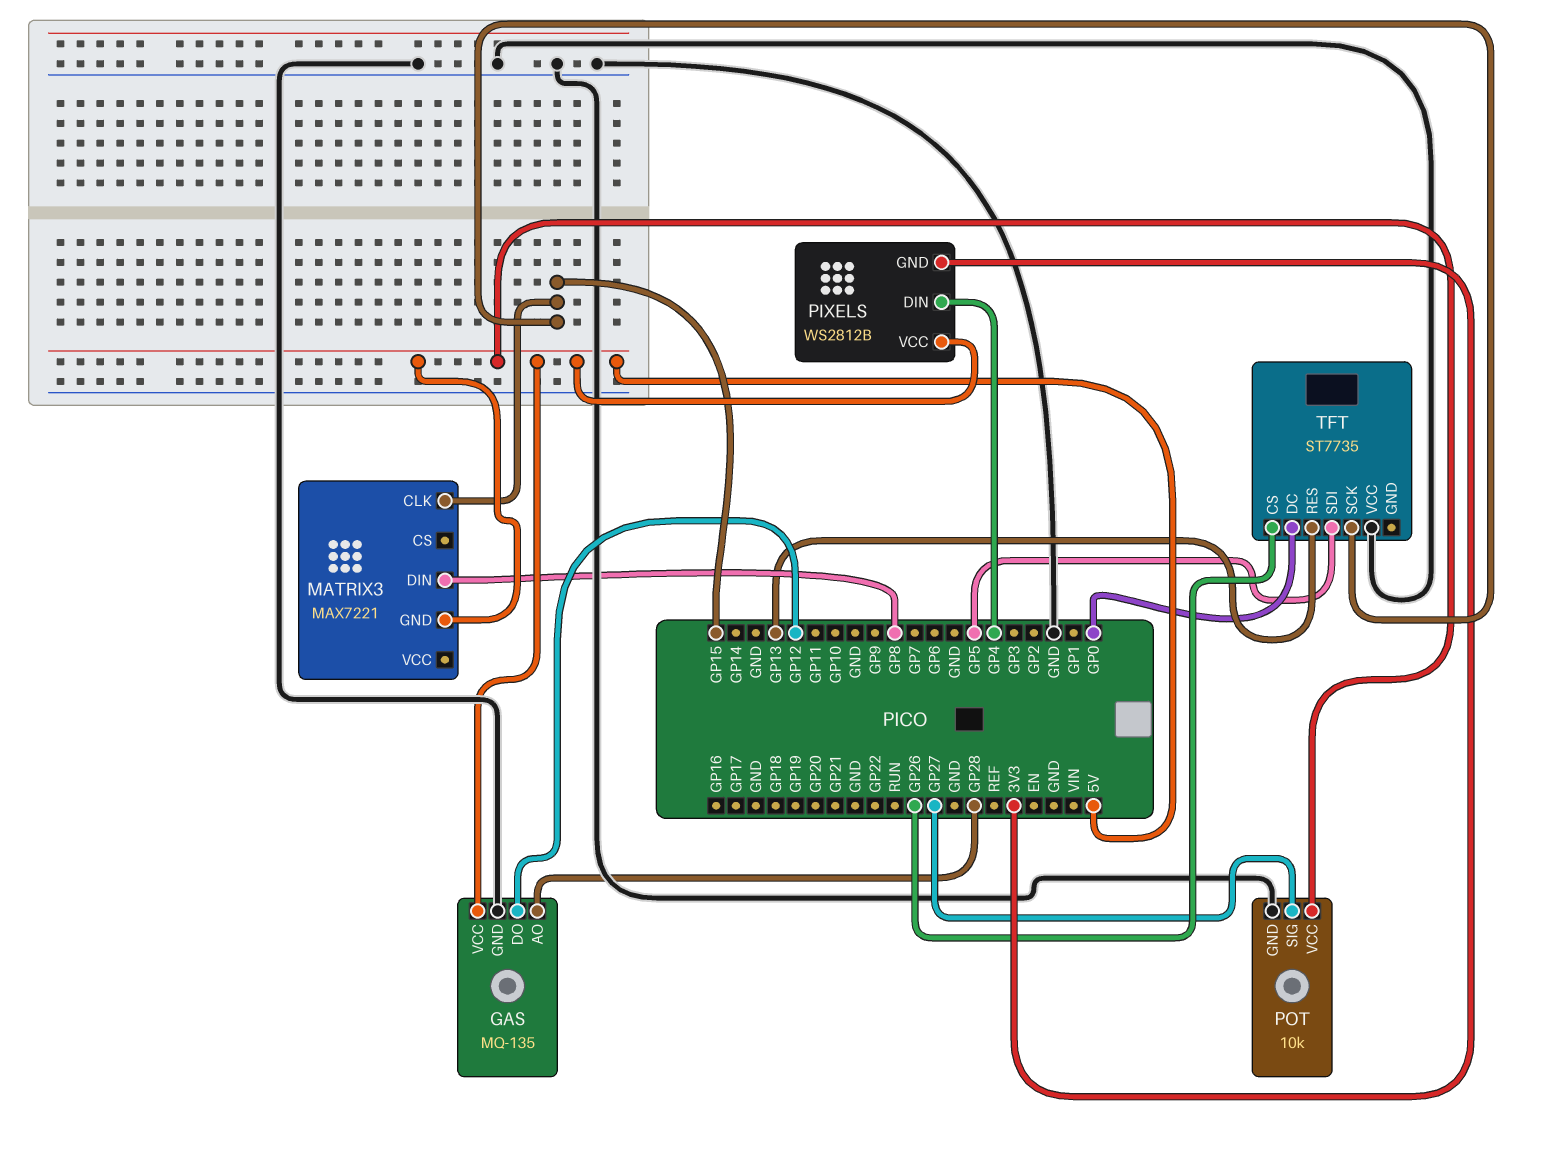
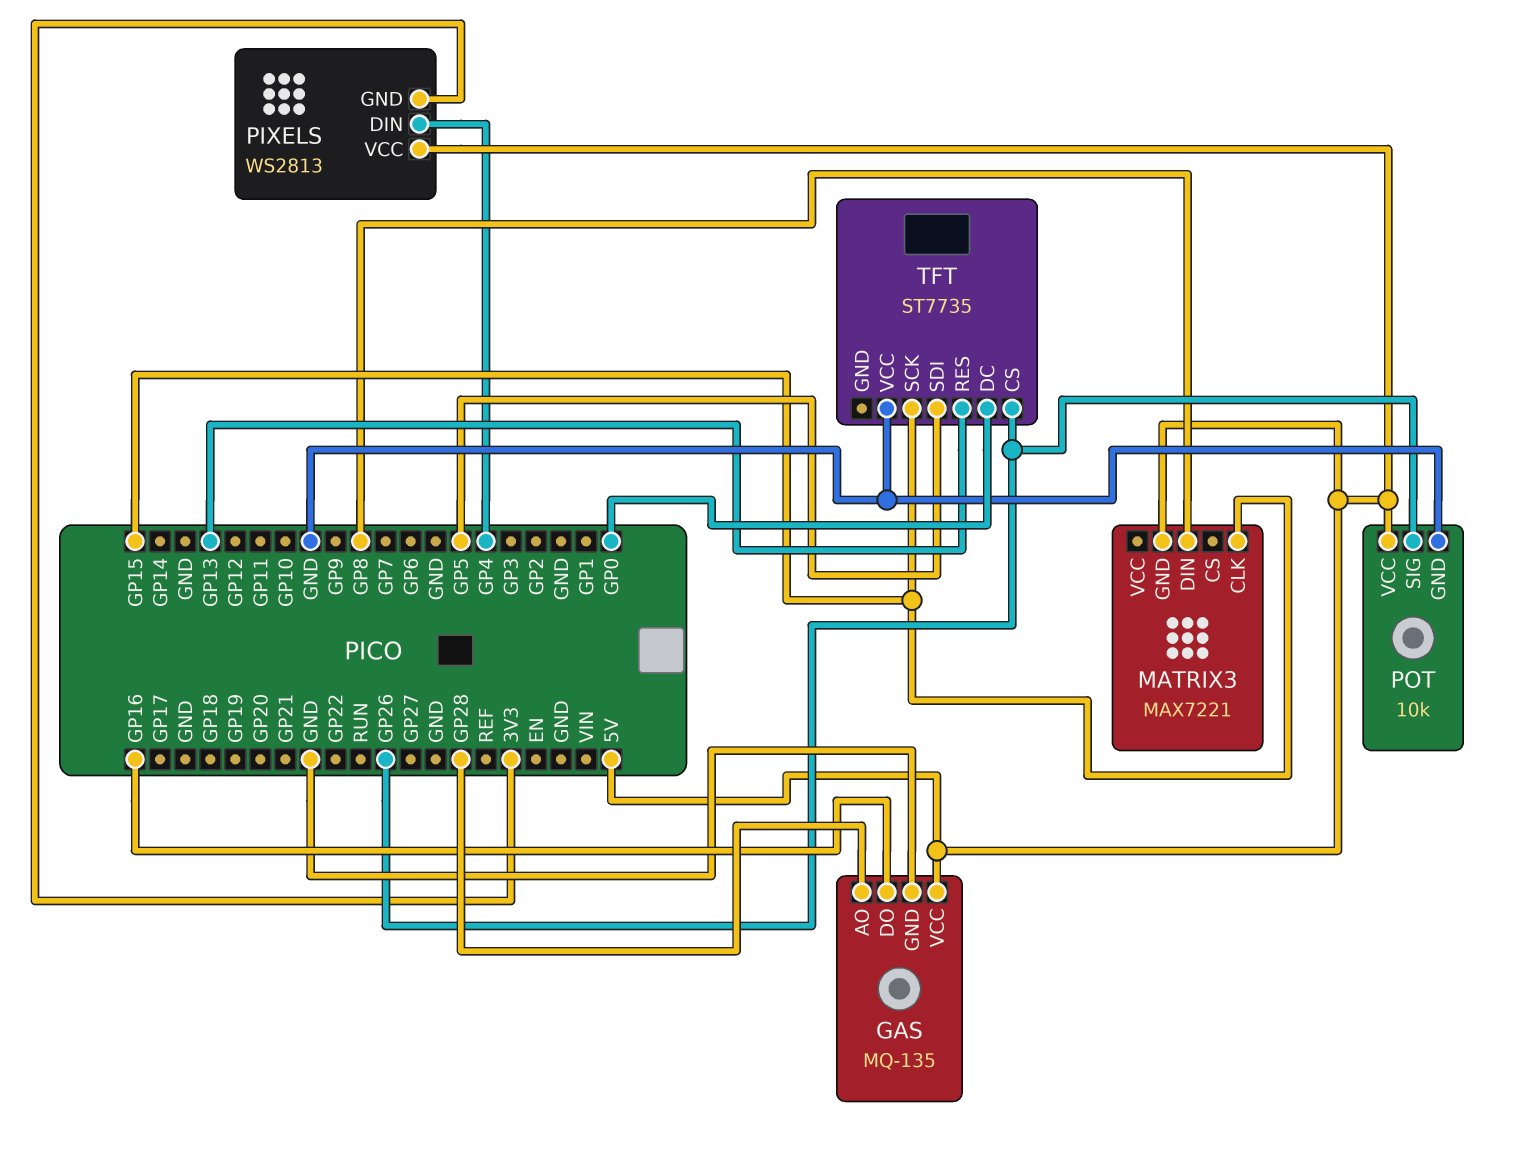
GAS pin DO: GP12 -> GP16
PIXELS: WS2812B -> WS2813
POT pin SIG: GP27 -> GP26

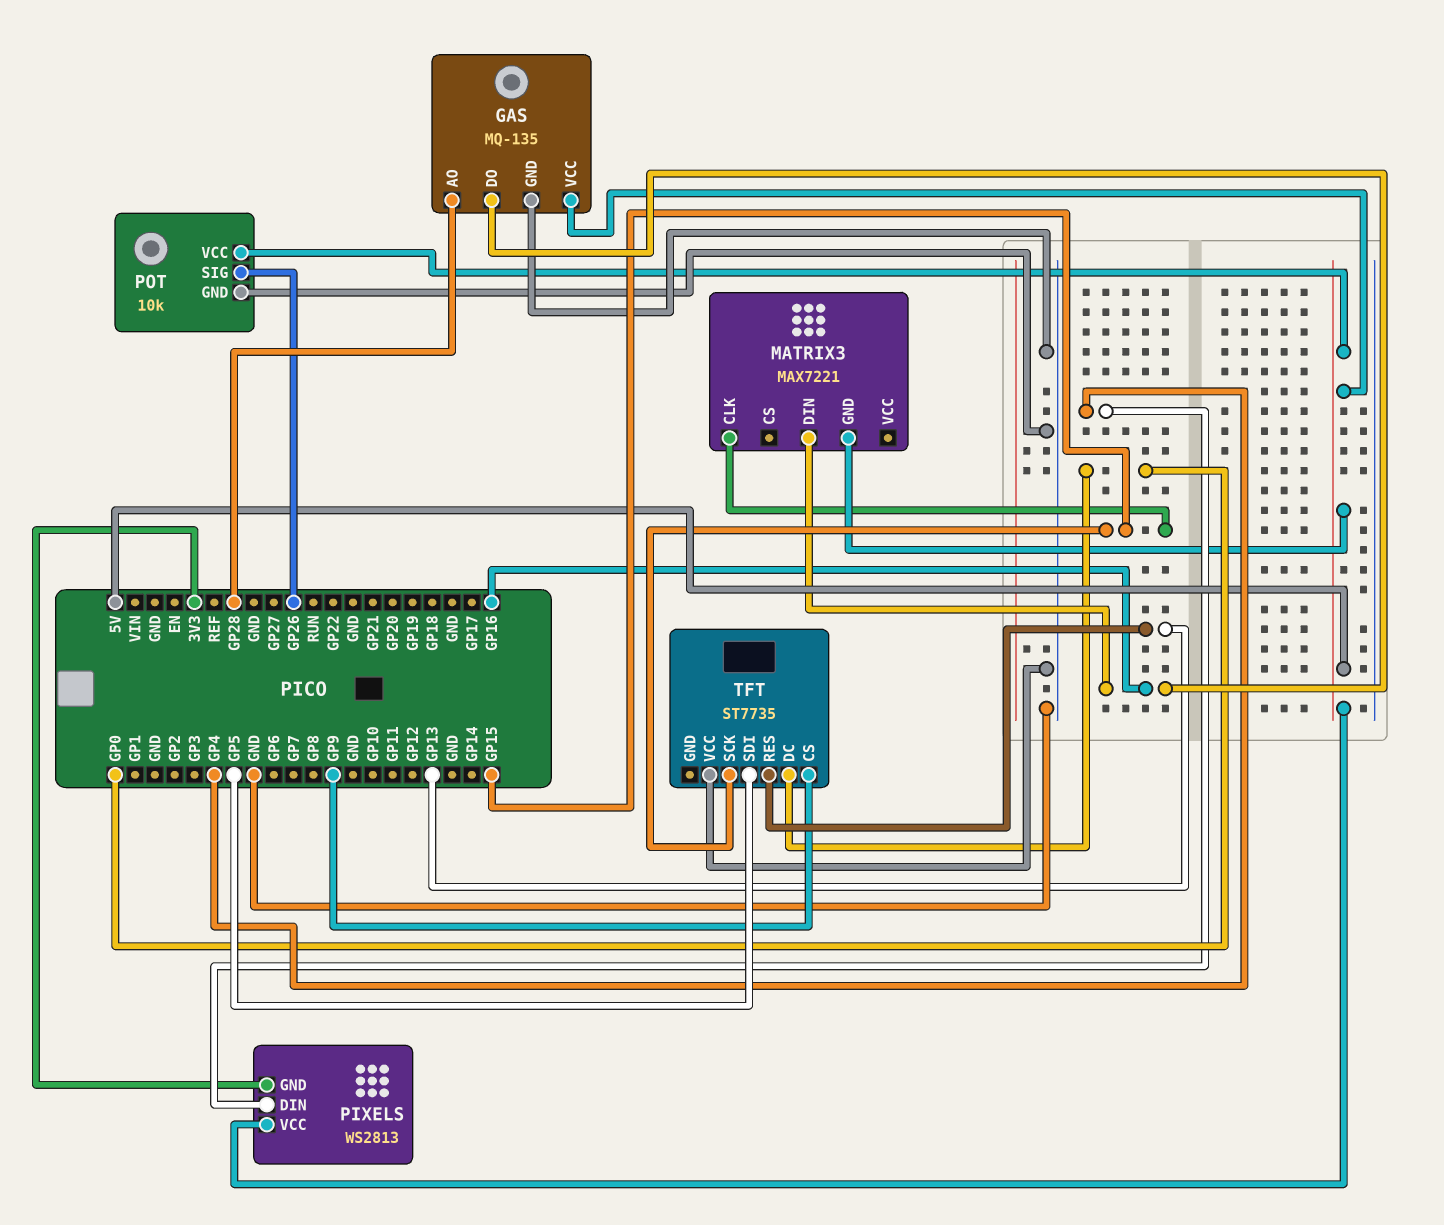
MATRIX3 pin DIN: GP8 -> GP16
TFT pin CS: GP26 -> GP9

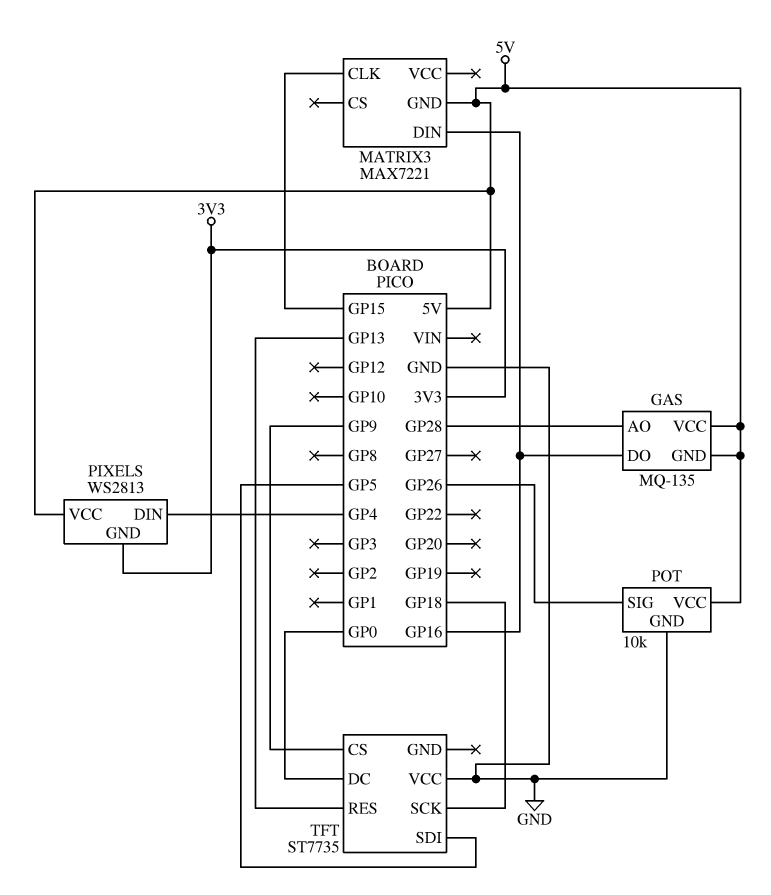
GAS pin GND: GND -> 5V
TFT pin SCK: GP15 -> GP18

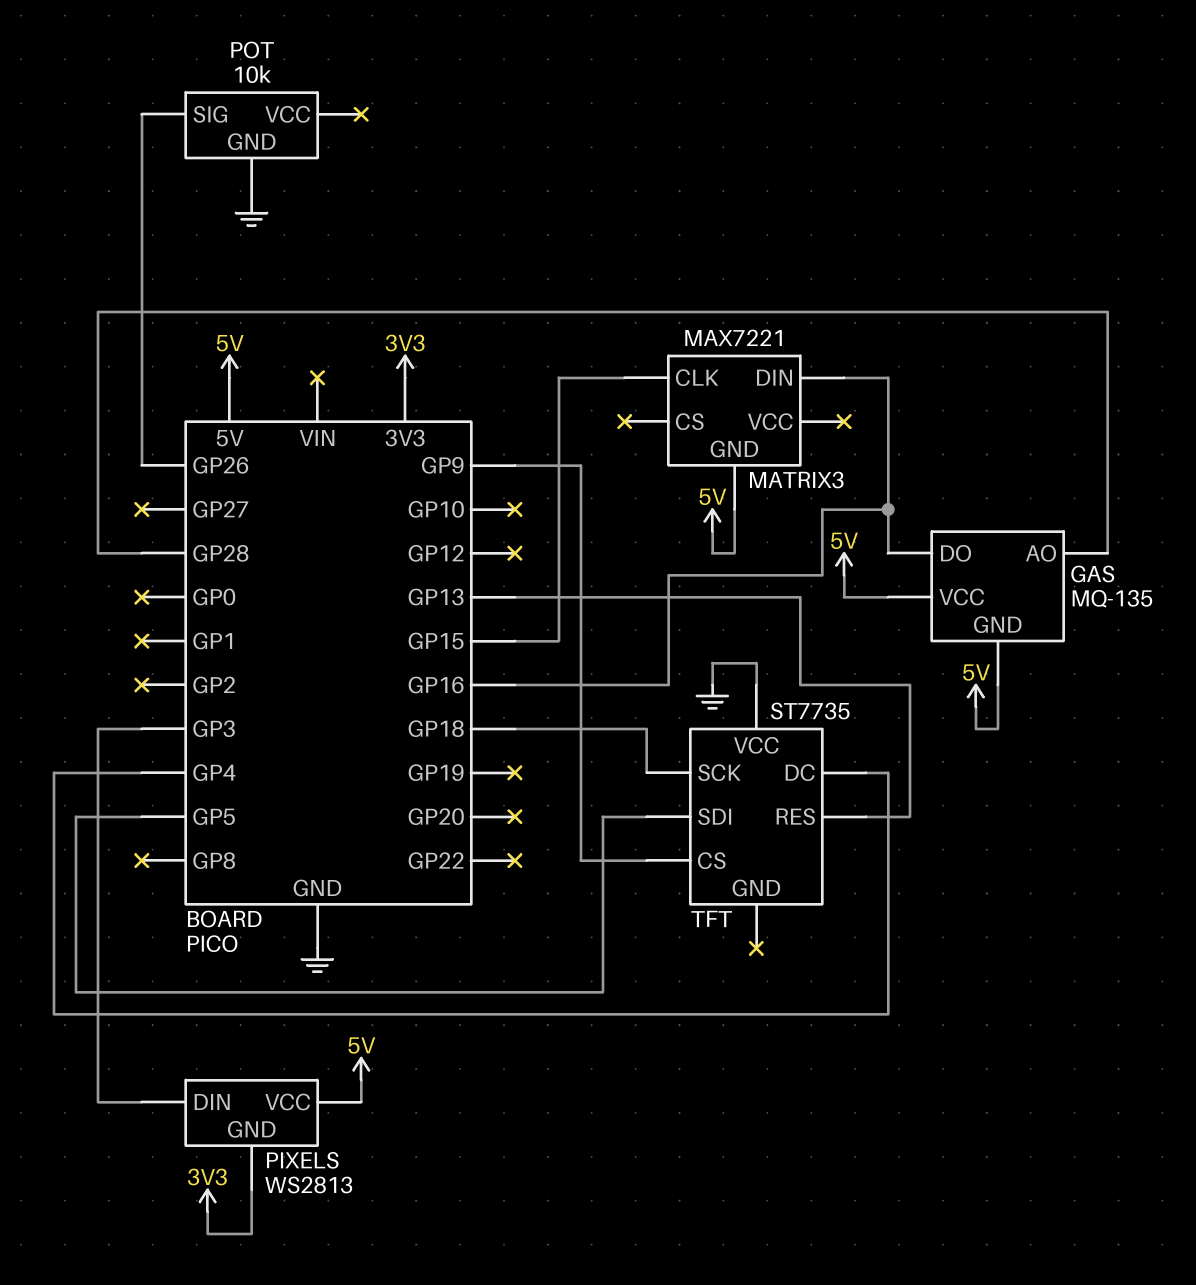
PIXELS pin DIN: GP4 -> GP3
POT pin VCC: 5V -> none
TFT pin DC: GP0 -> GP4

